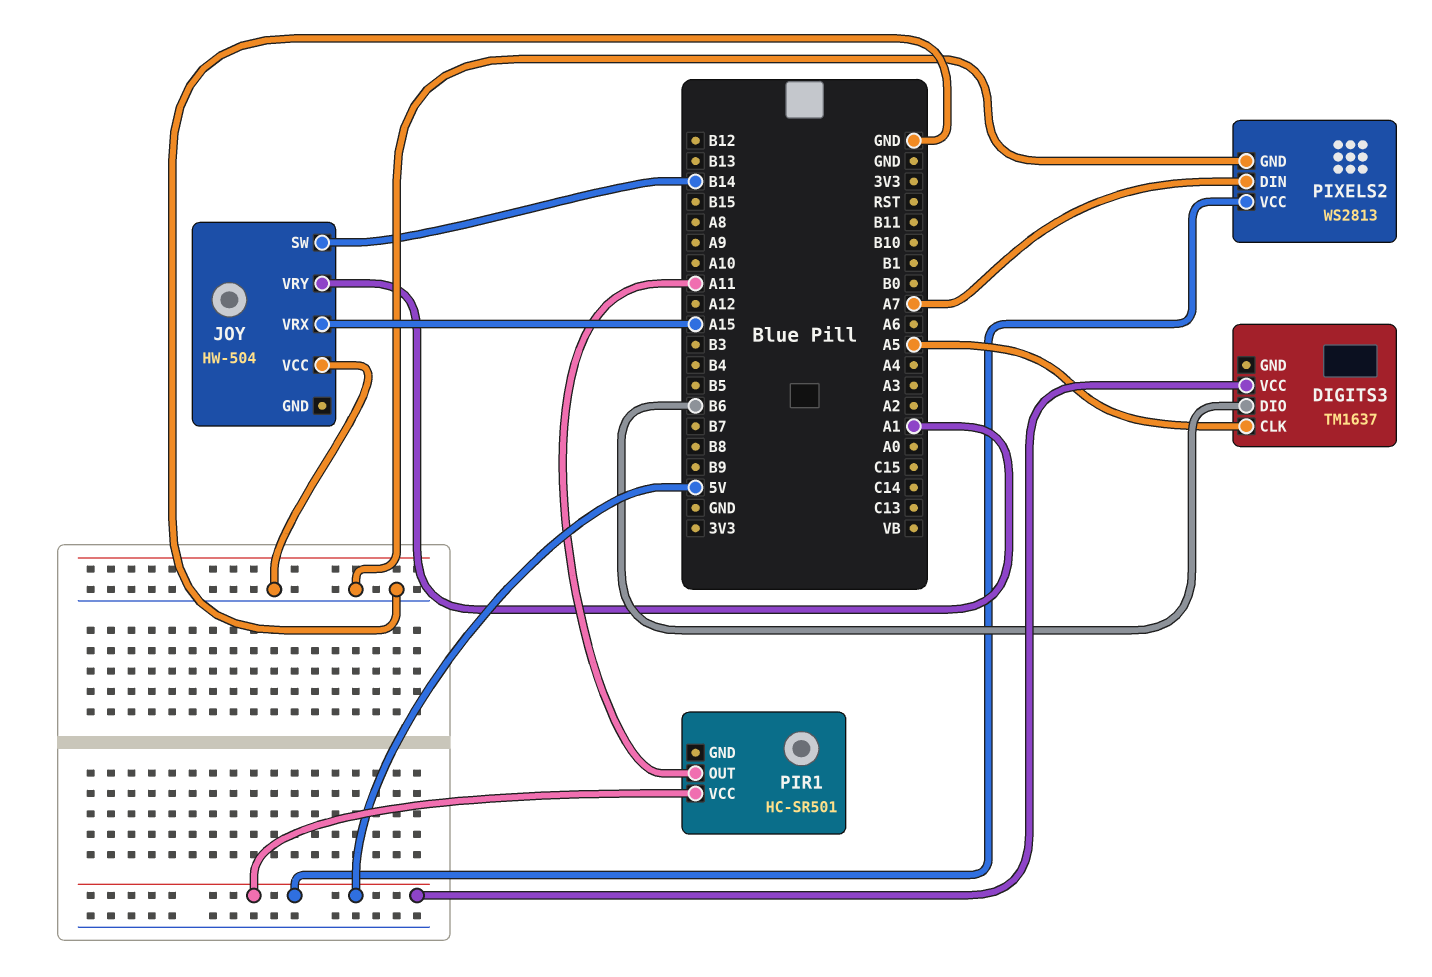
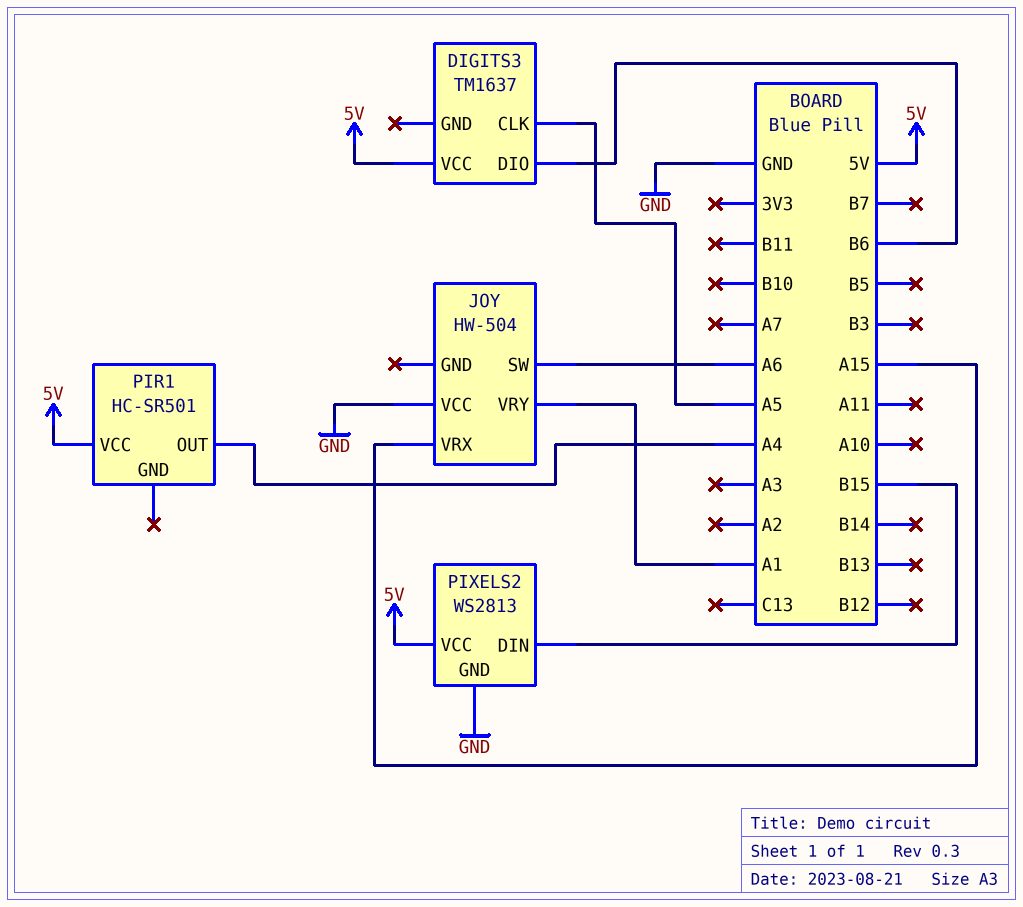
JOY pin SW: B14 -> A6
PIR1 pin OUT: A11 -> A4
PIXELS2 pin DIN: A7 -> B15

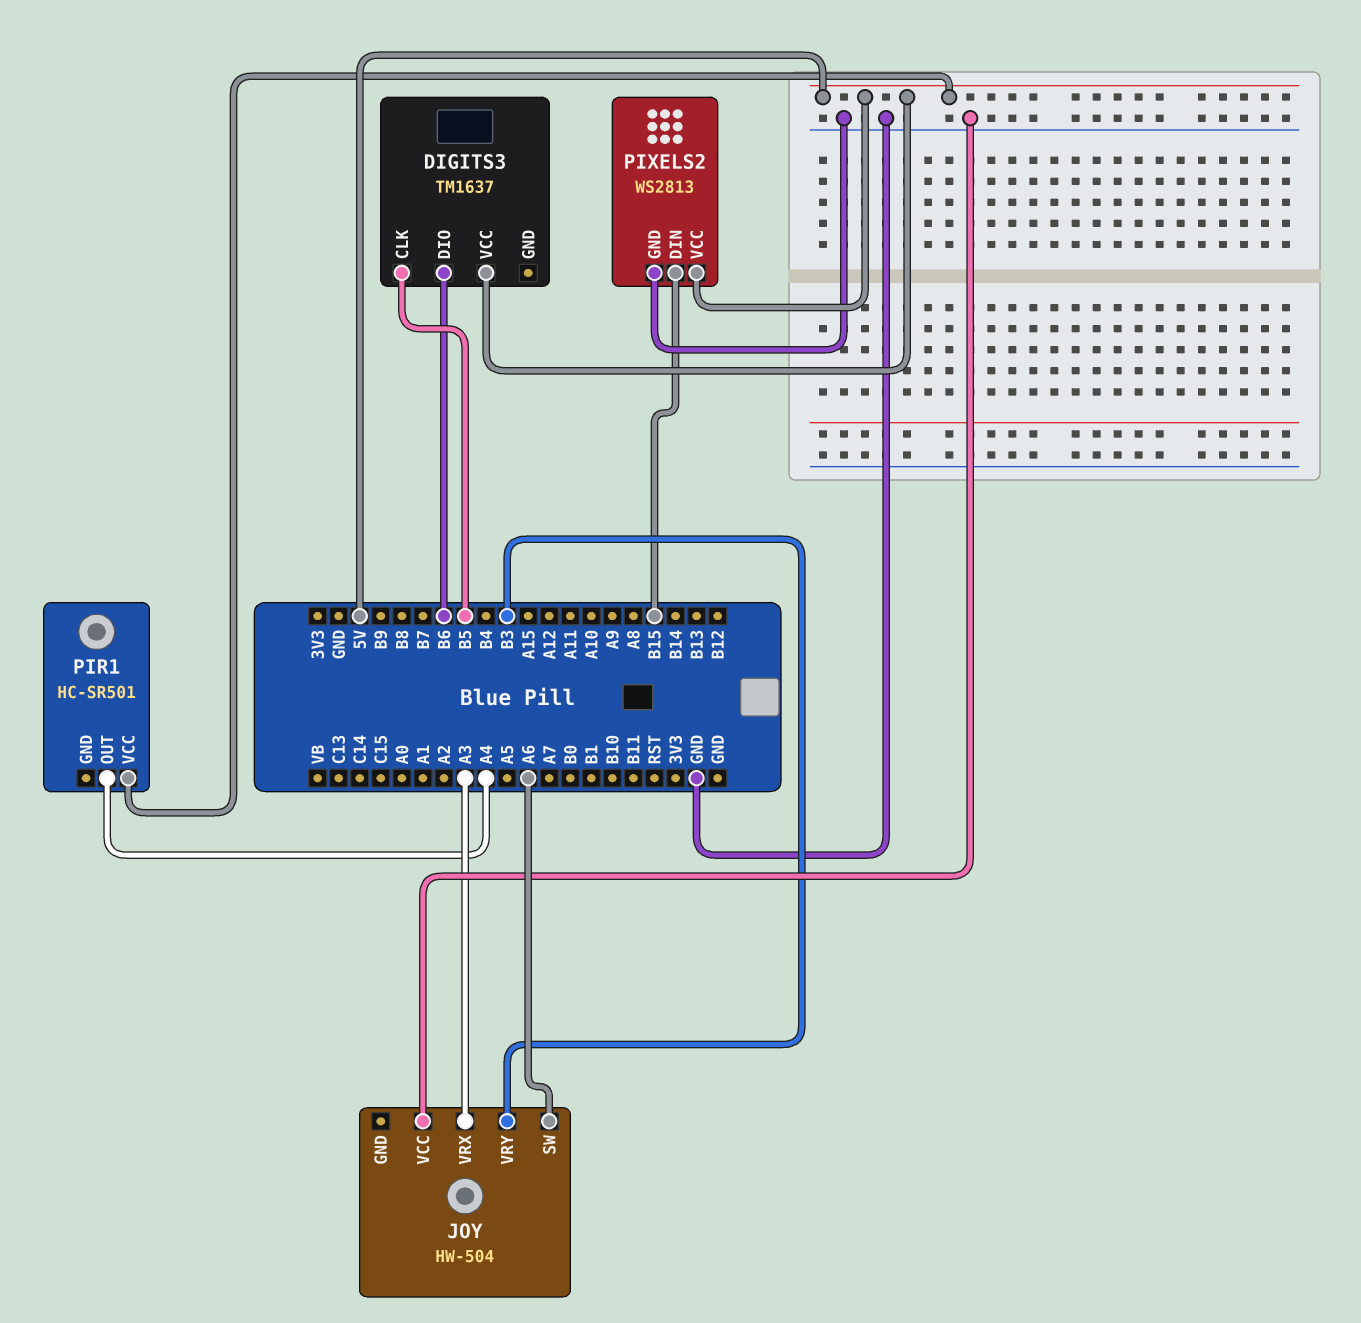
DIGITS3 pin CLK: A5 -> B5
JOY pin VRX: A15 -> A3
JOY pin VRY: A1 -> B3

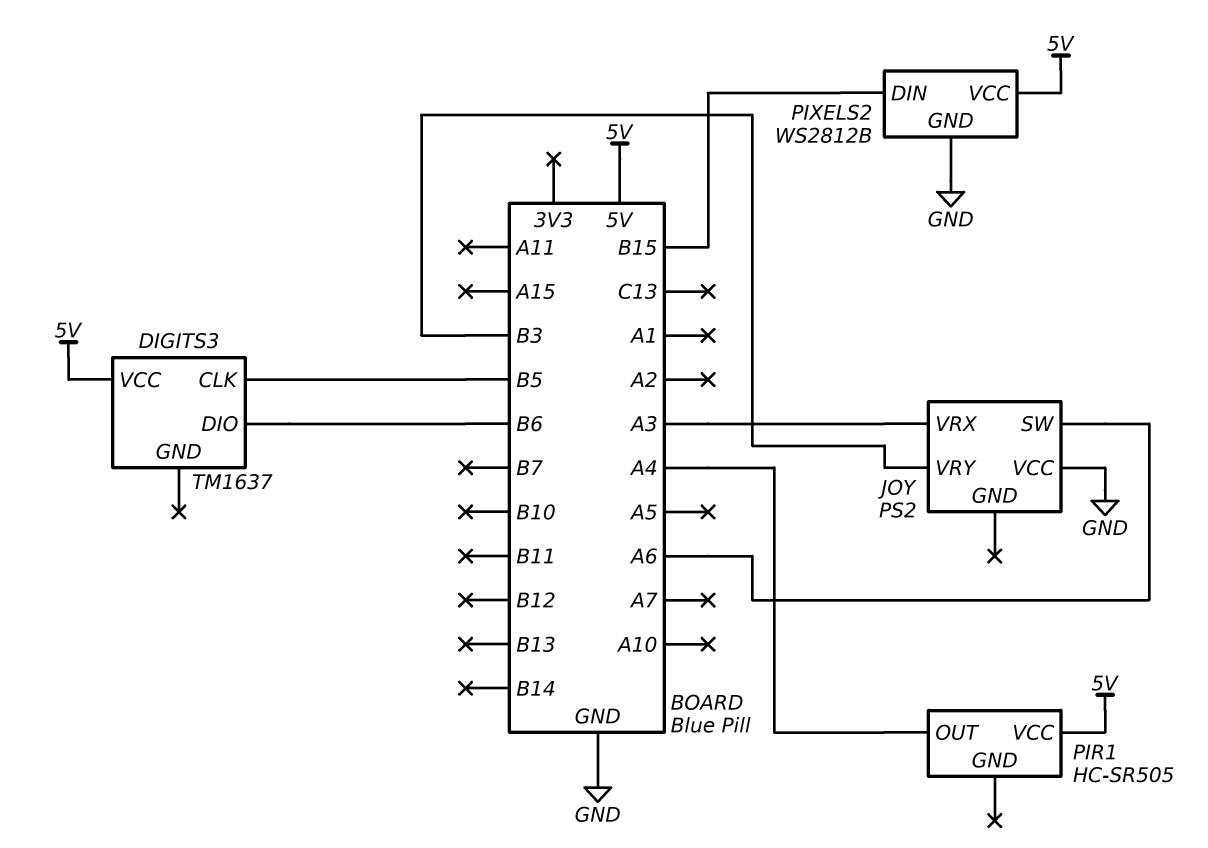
JOY: HW-504 -> PS2
PIR1: HC-SR501 -> HC-SR505
PIXELS2: WS2813 -> WS2812B

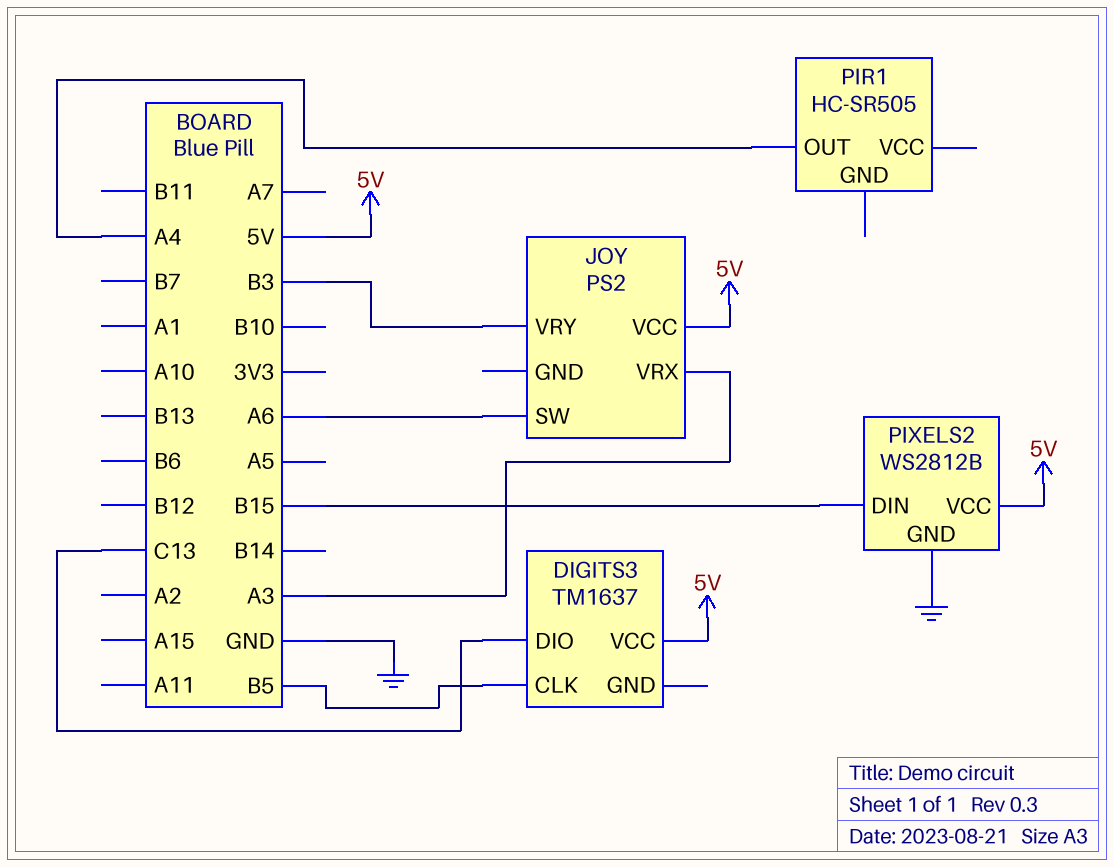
DIGITS3 pin DIO: B6 -> C13
JOY pin VCC: GND -> 5V
PIR1 pin VCC: 5V -> none

